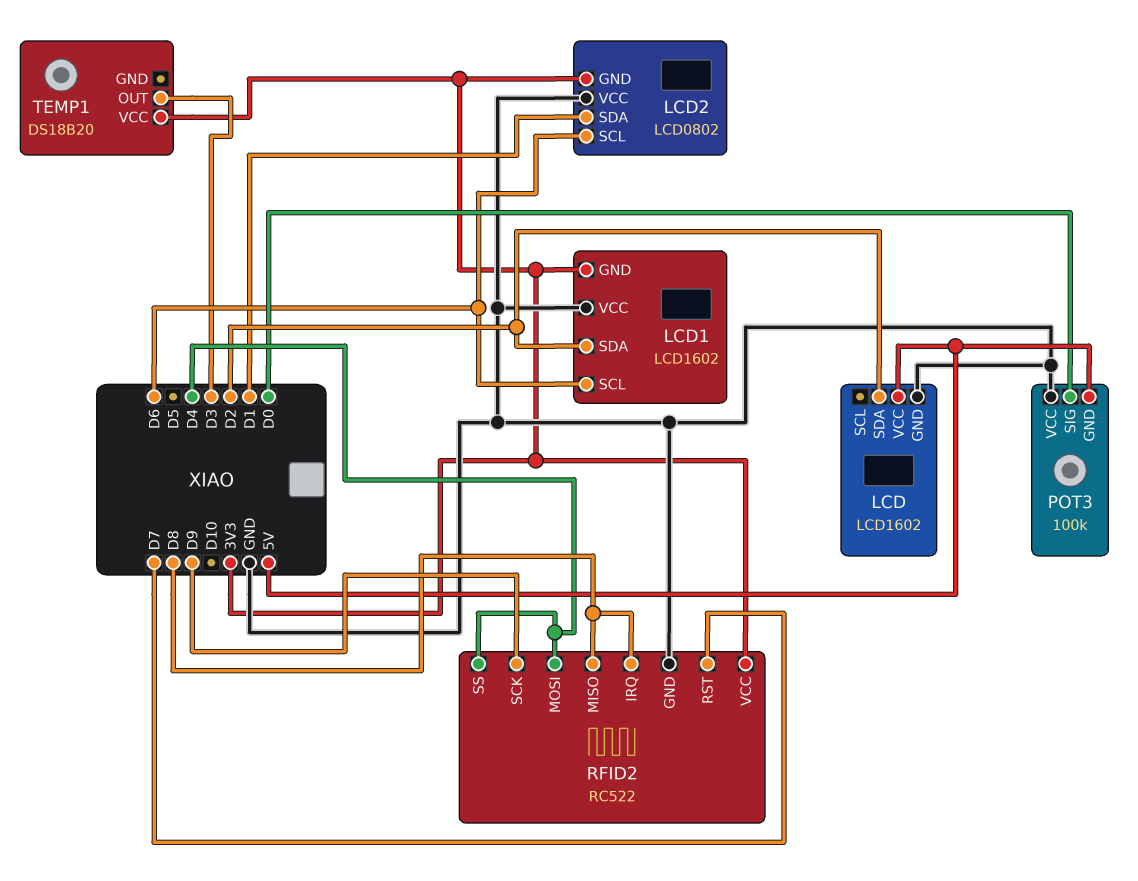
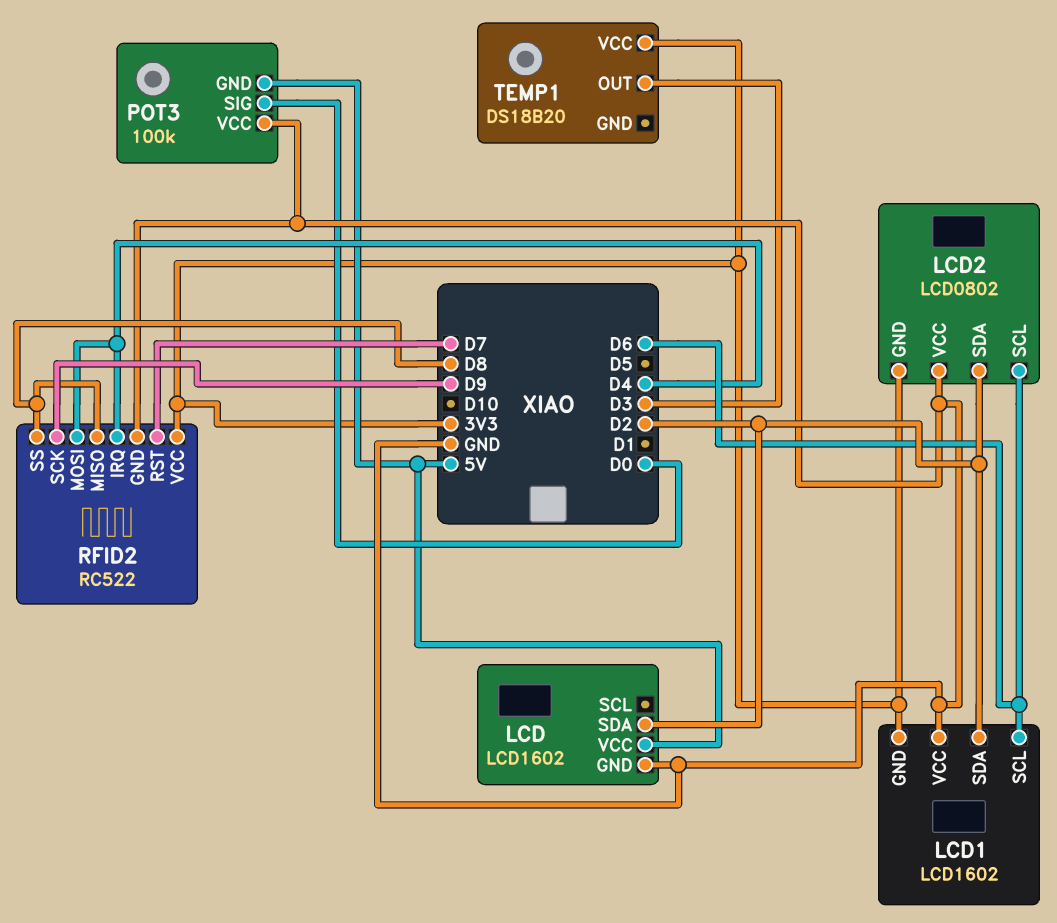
LCD2 pin SDA: D1 -> D2
RFID2 pin IRQ: D8 -> D4
RFID2 pin SS: D4 -> D8

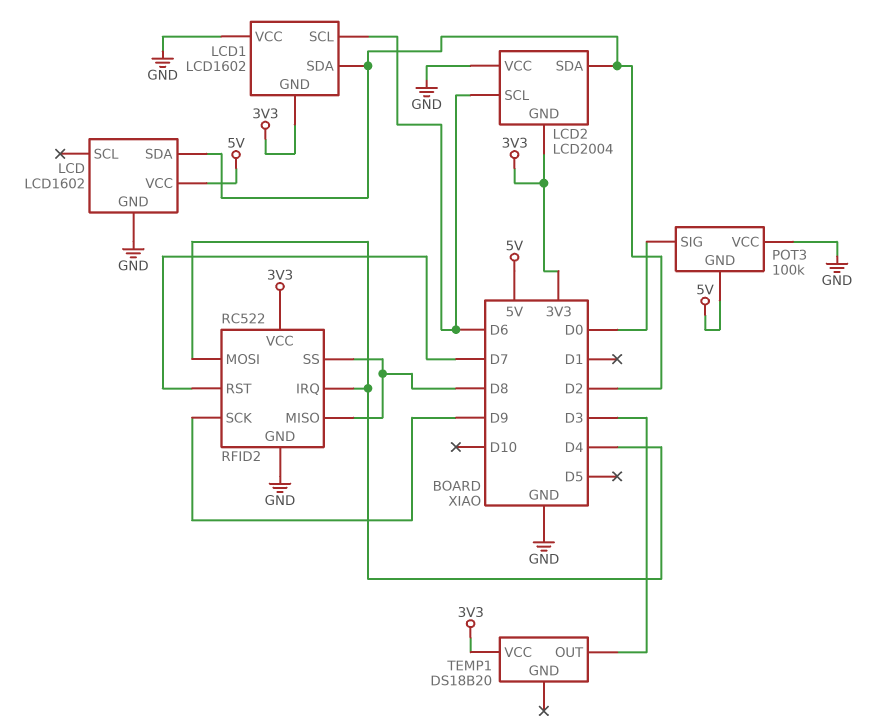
LCD2: LCD0802 -> LCD2004

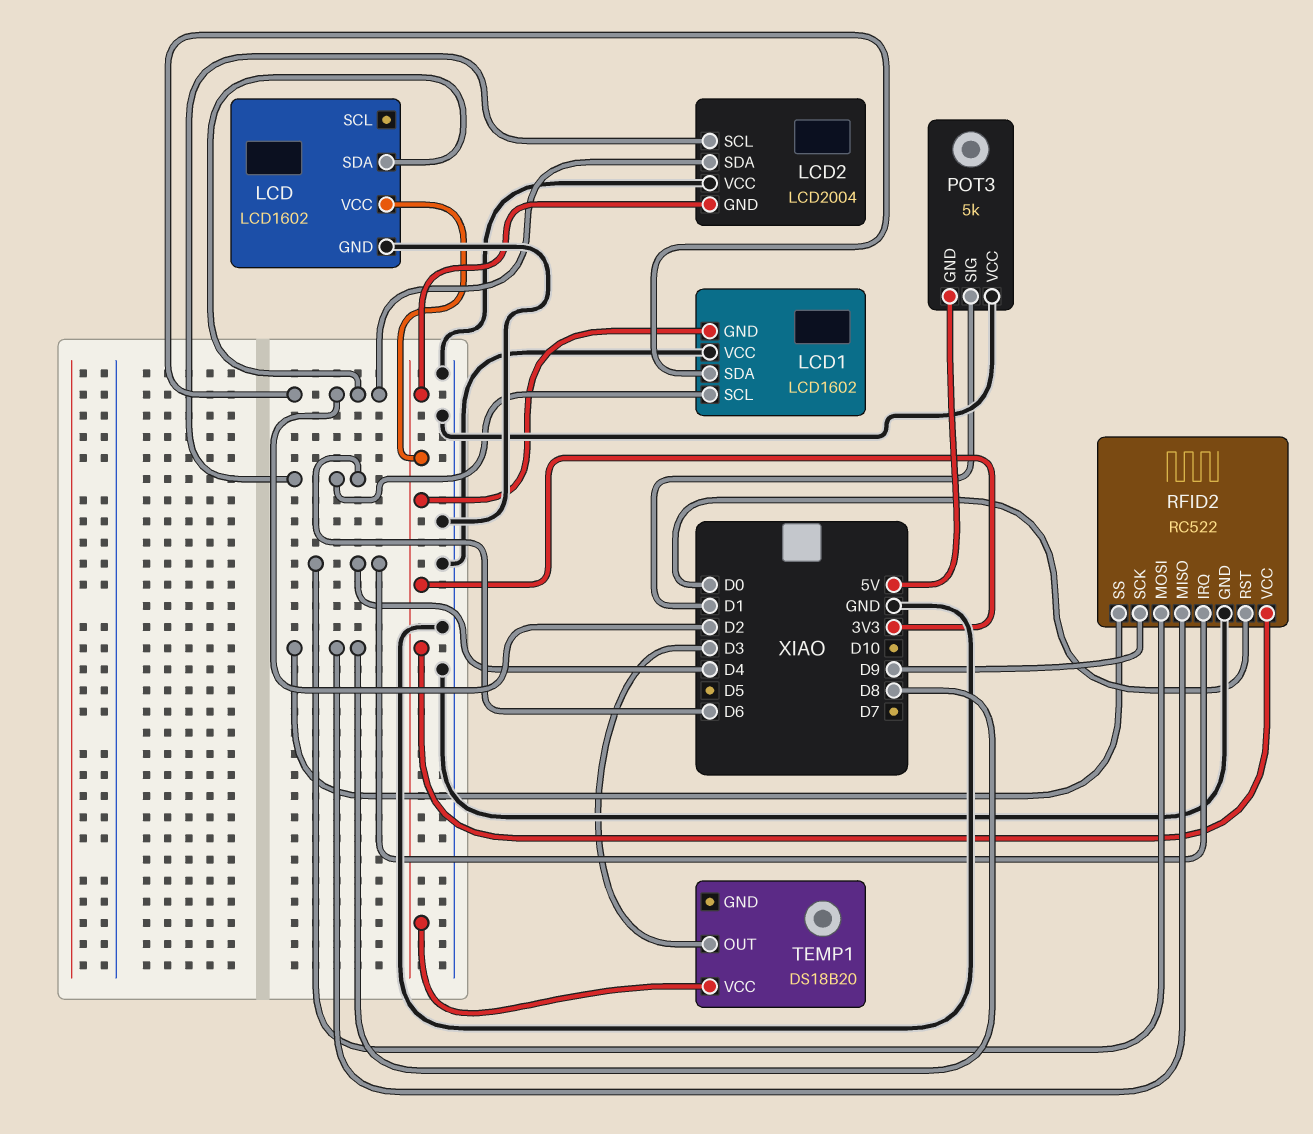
LCD pin VCC: 5V -> 3V3
POT3: 100k -> 5k
POT3 pin SIG: D0 -> D1
RFID2 pin RST: D7 -> D0

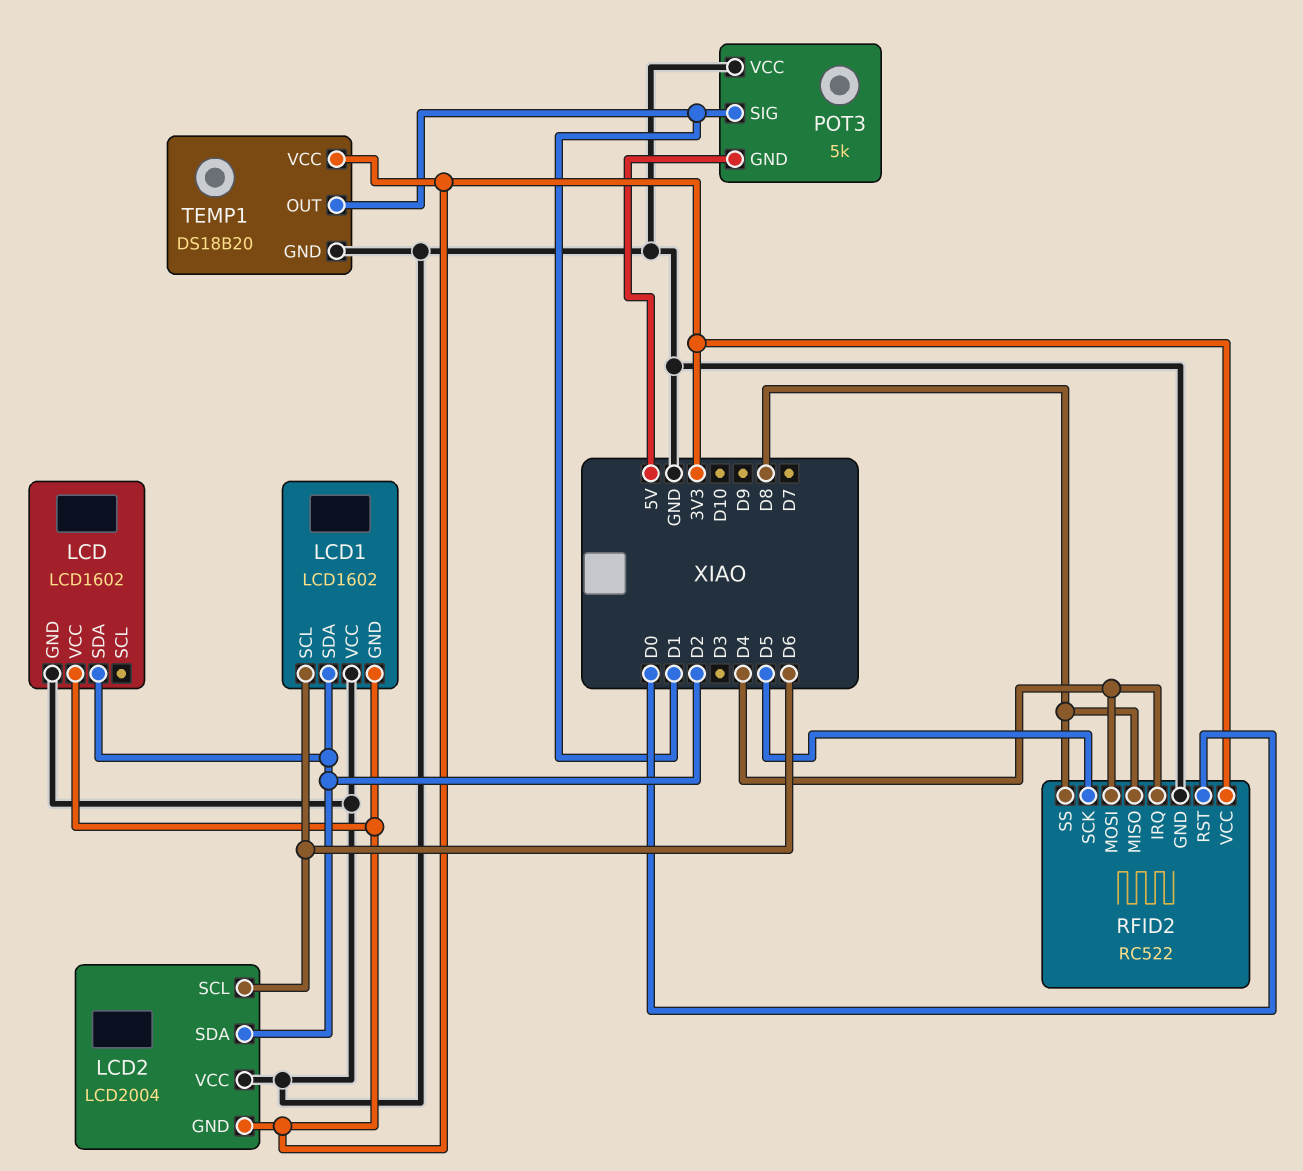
RFID2 pin SCK: D9 -> D5
TEMP1 pin GND: none -> GND
TEMP1 pin OUT: D3 -> D1

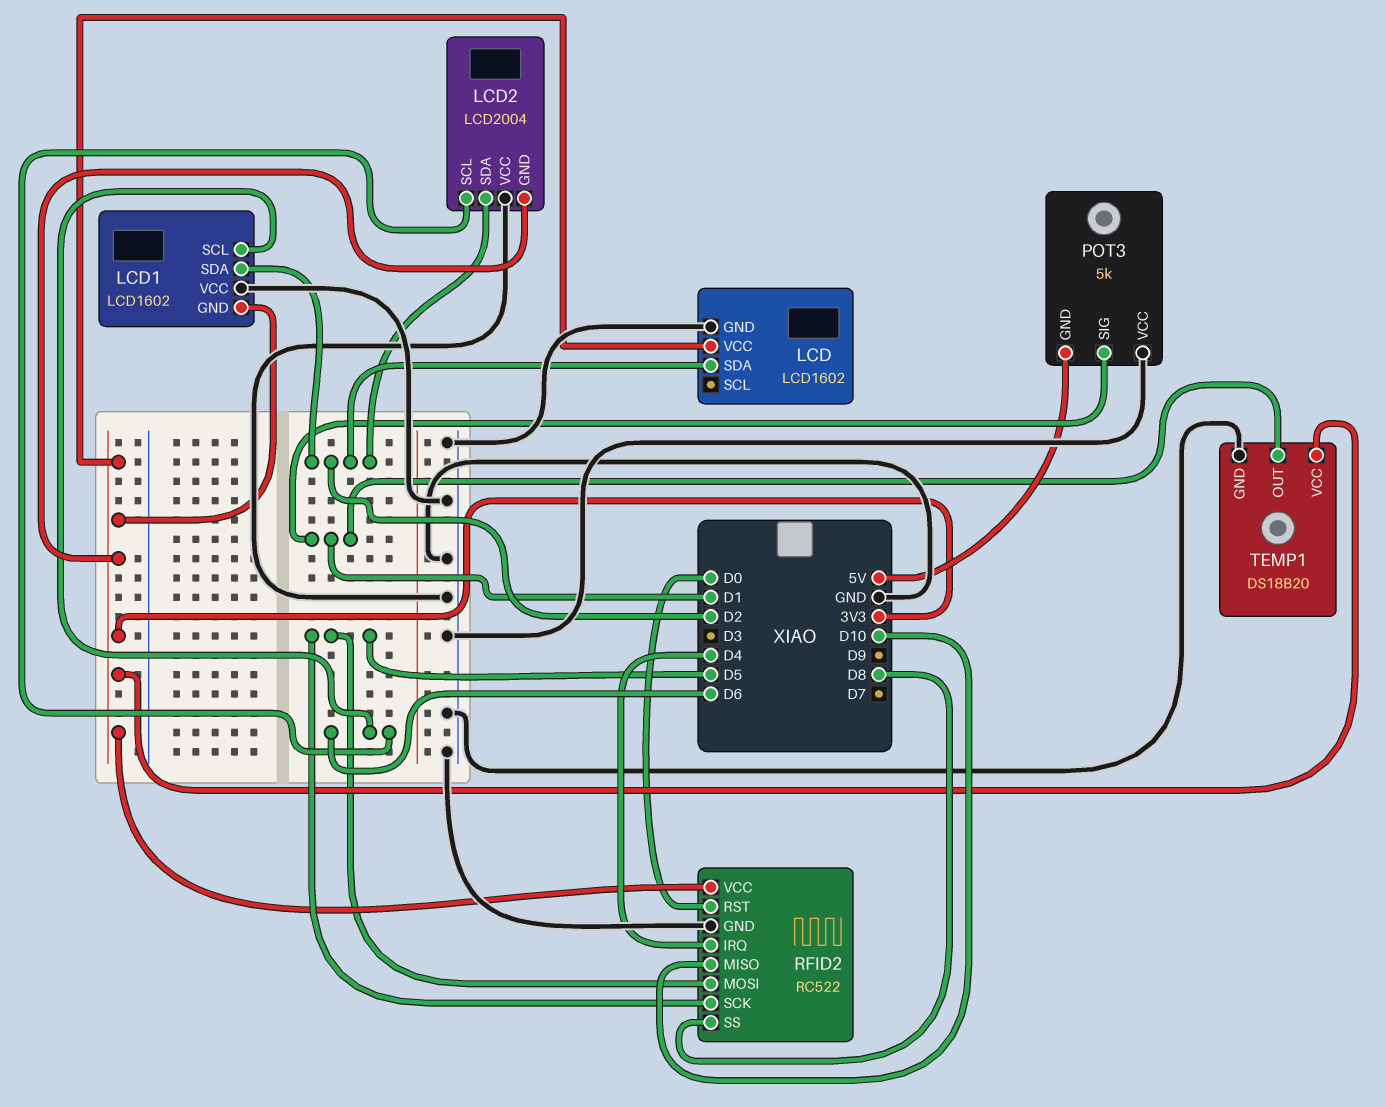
RFID2 pin MISO: D8 -> D10
RFID2 pin MOSI: D4 -> D5

